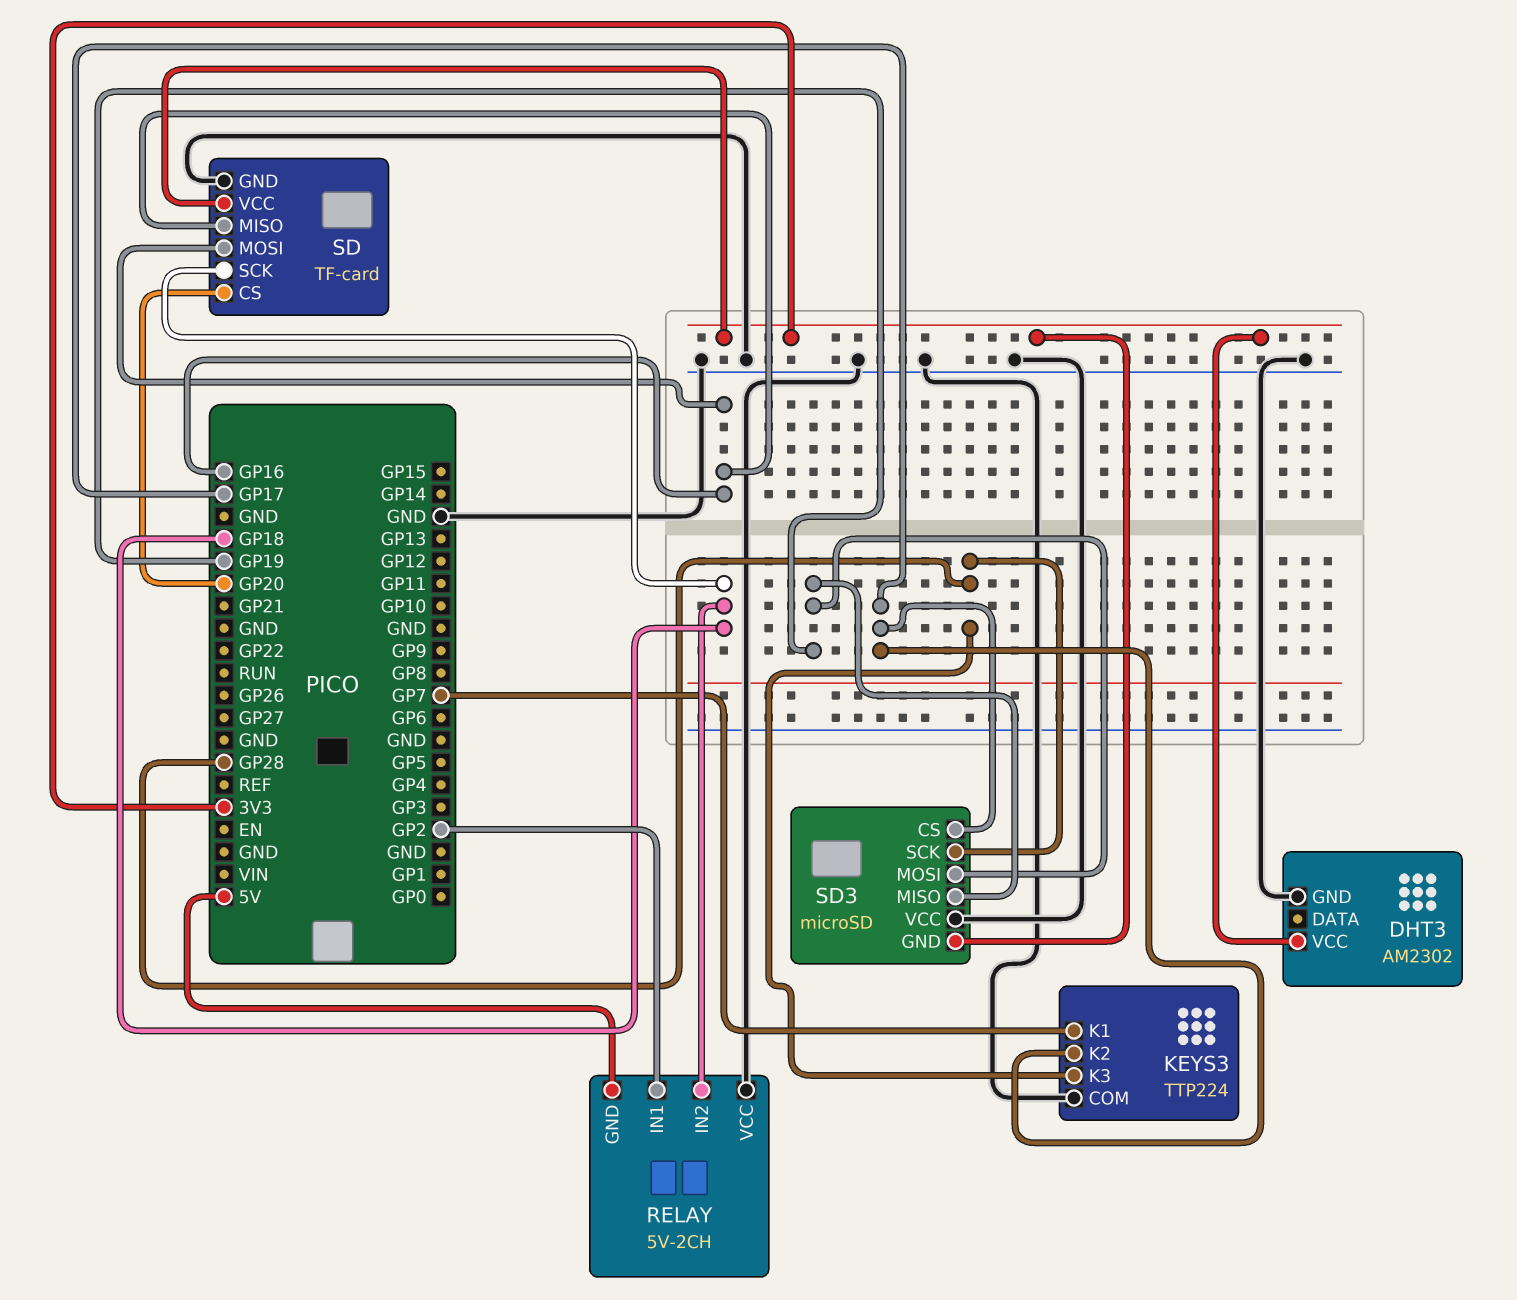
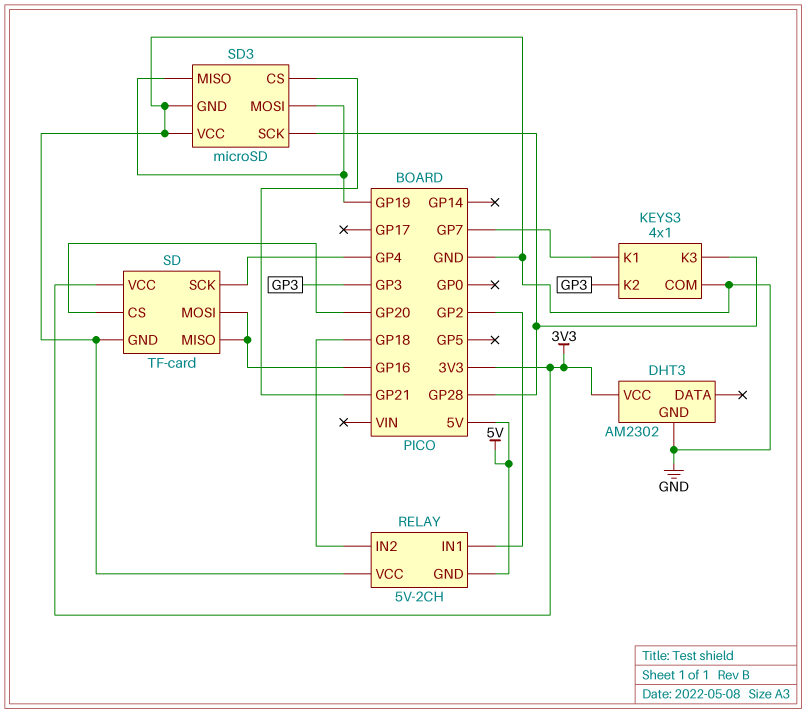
KEYS3: TTP224 -> 4x1
KEYS3 pin K2: GP17 -> GP3
SD pin SCK: GP18 -> GP4
SD3 pin CS: GP17 -> GP21
SD3 pin GND: 3V3 -> GND

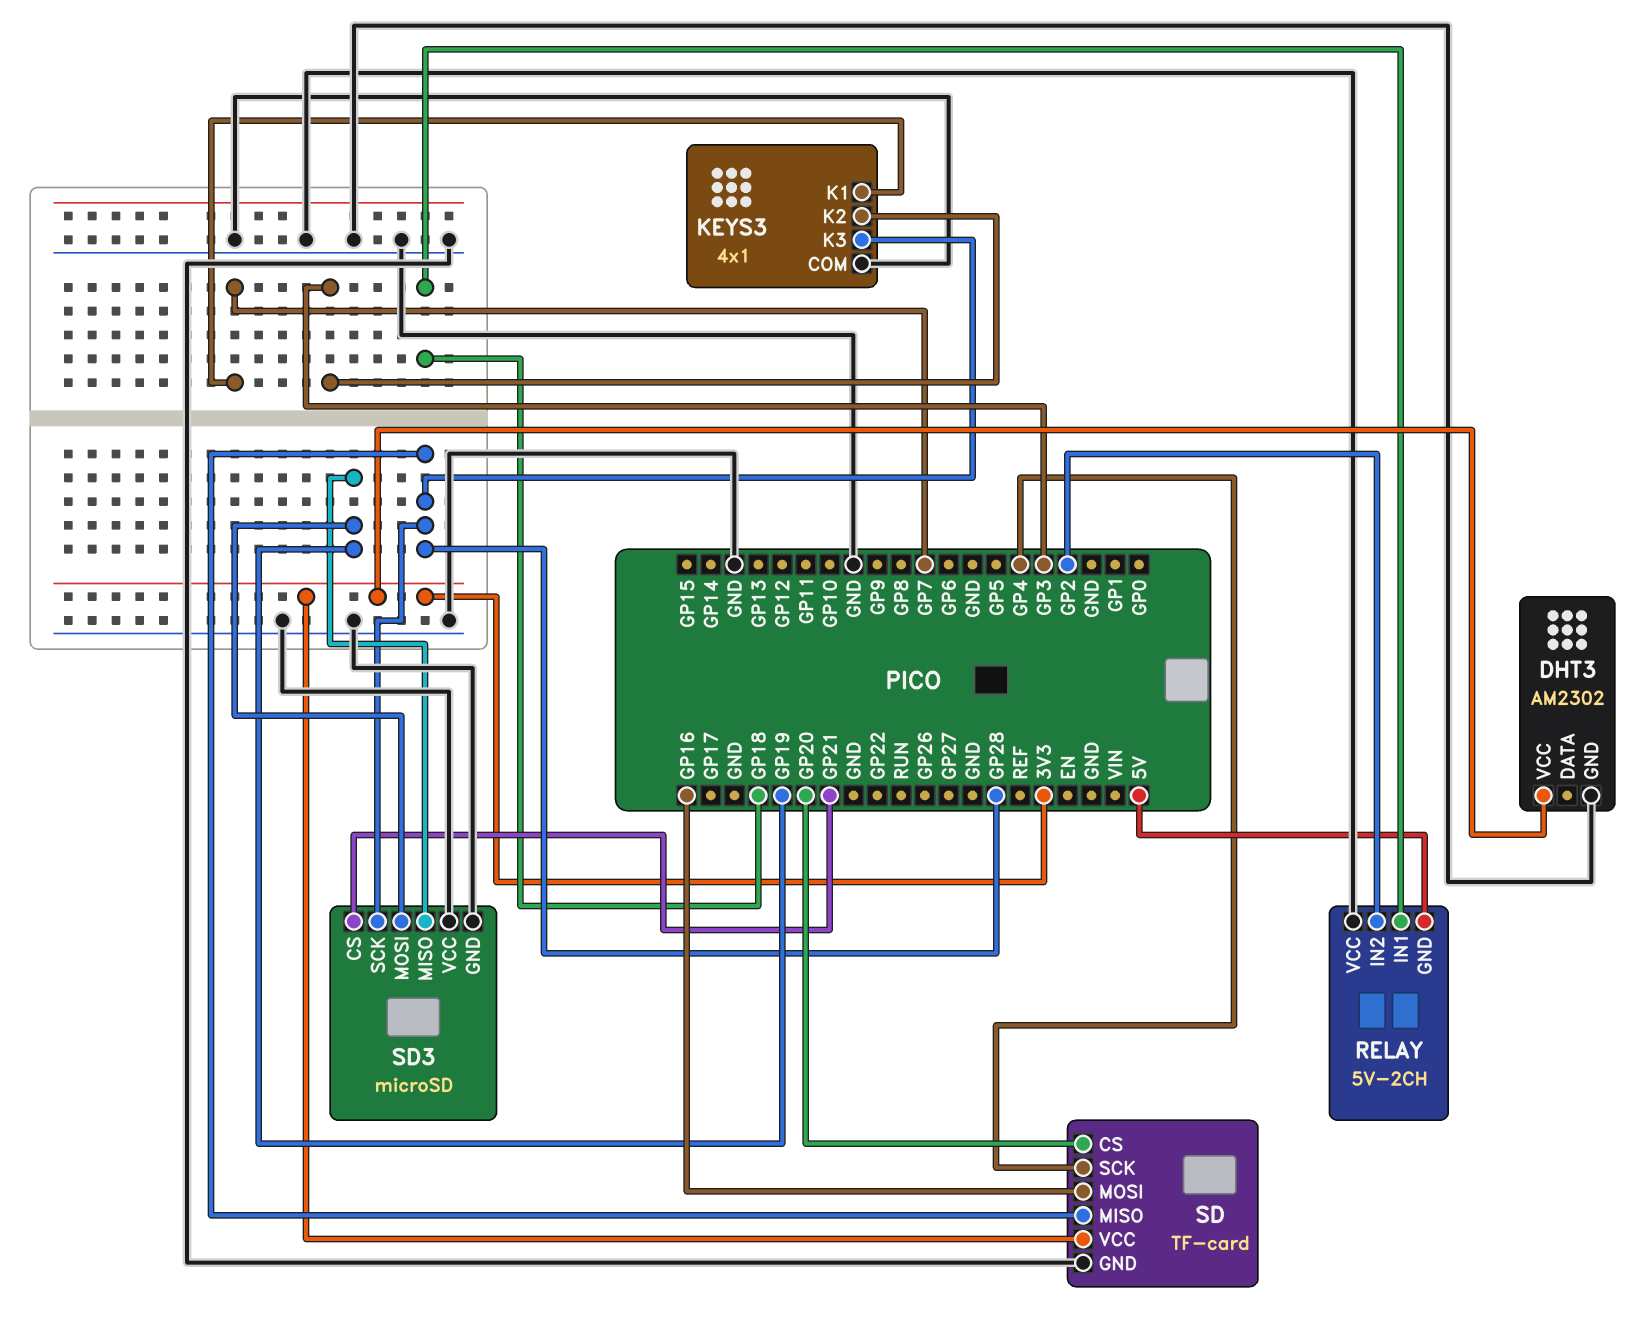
RELAY pin IN1: GP2 -> GP18
RELAY pin IN2: GP18 -> GP2
SD pin MISO: GP16 -> GP28

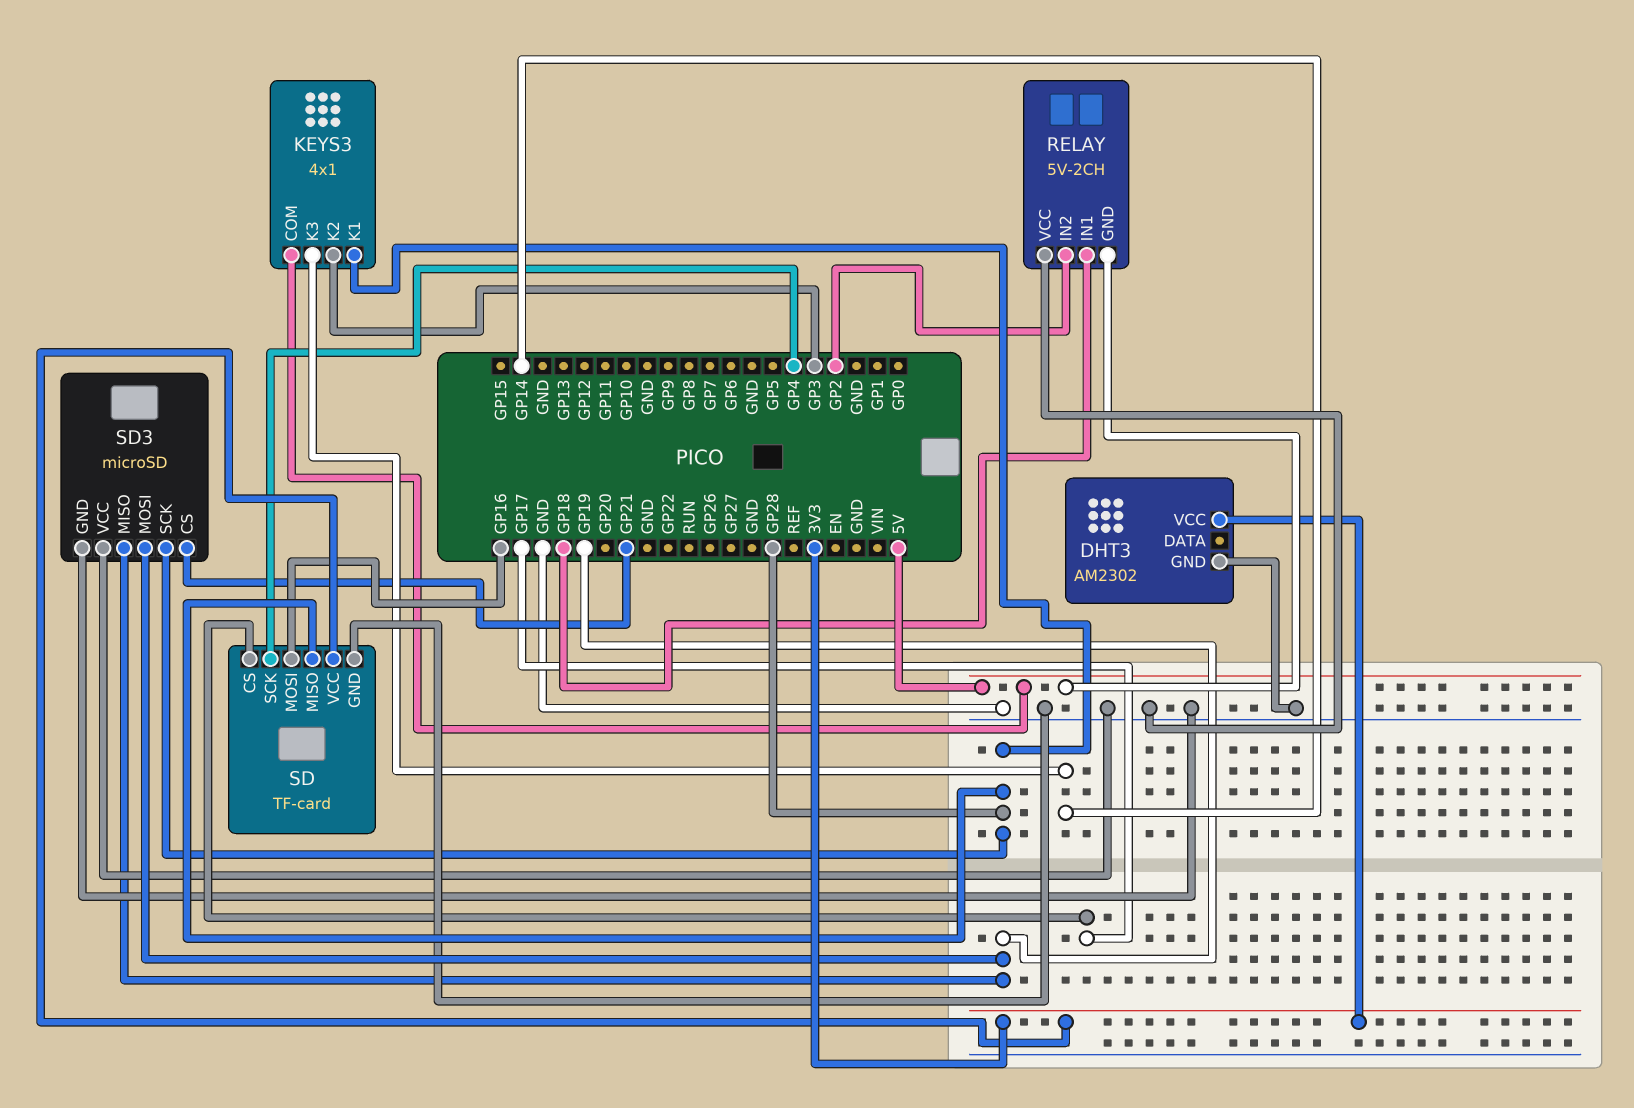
KEYS3 pin COM: GND -> 5V
KEYS3 pin K1: GP7 -> GP28
KEYS3 pin K3: GP28 -> GP14
SD pin CS: GP20 -> GP17

